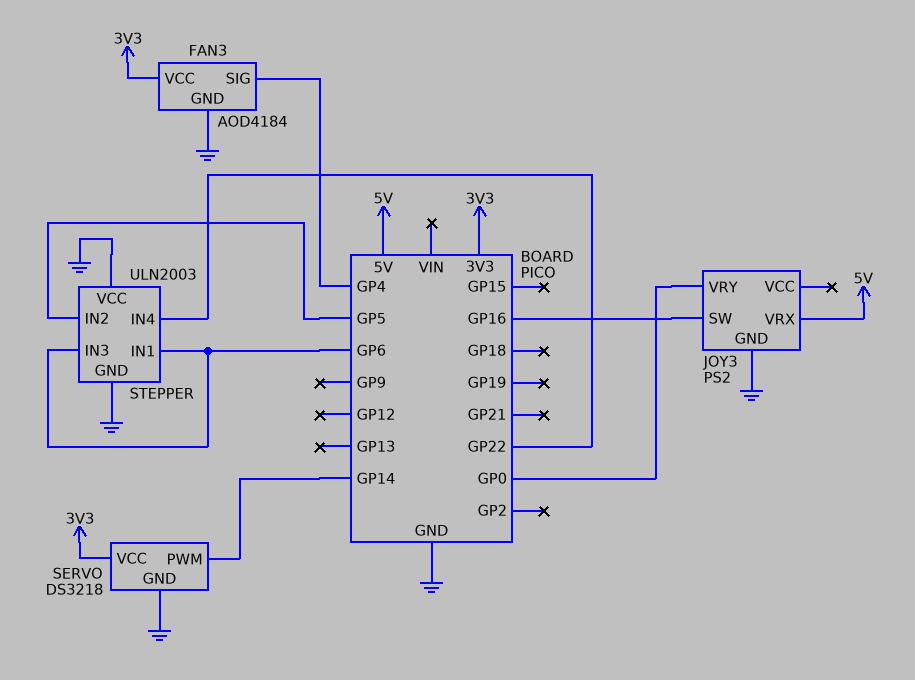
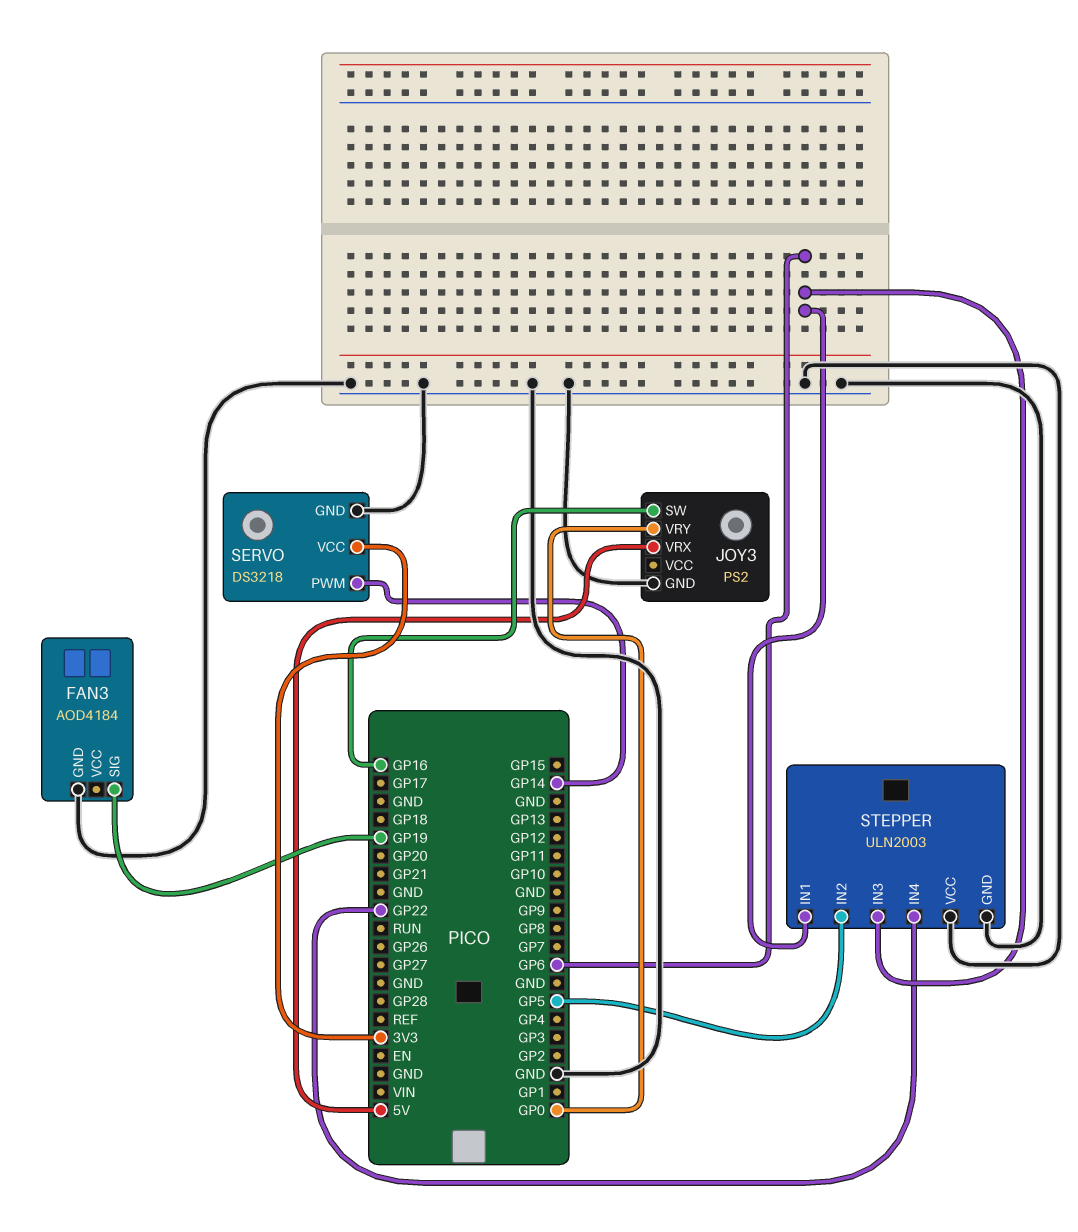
FAN3 pin SIG: GP4 -> GP19
FAN3 pin VCC: 3V3 -> none

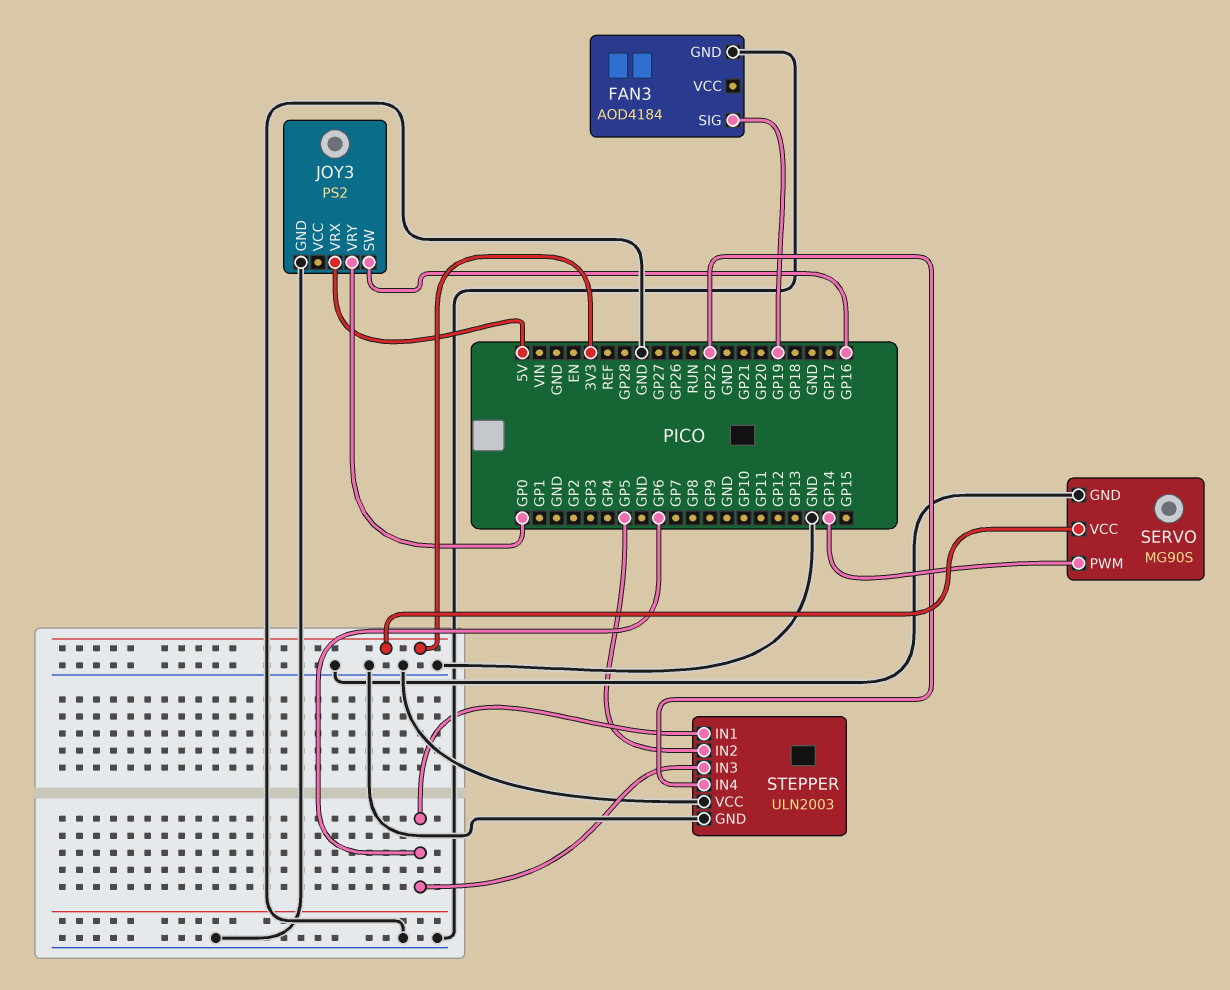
SERVO: DS3218 -> MG90S

